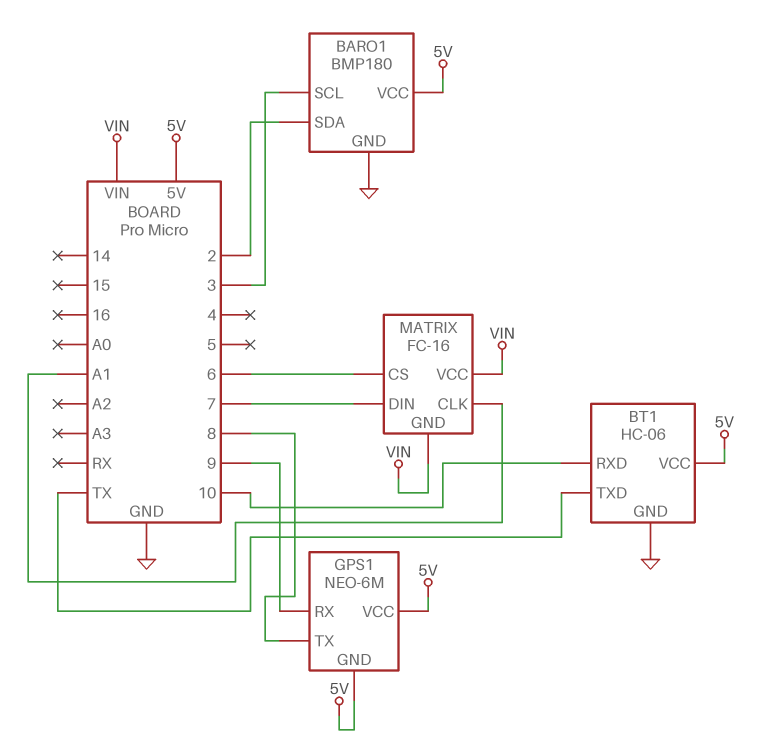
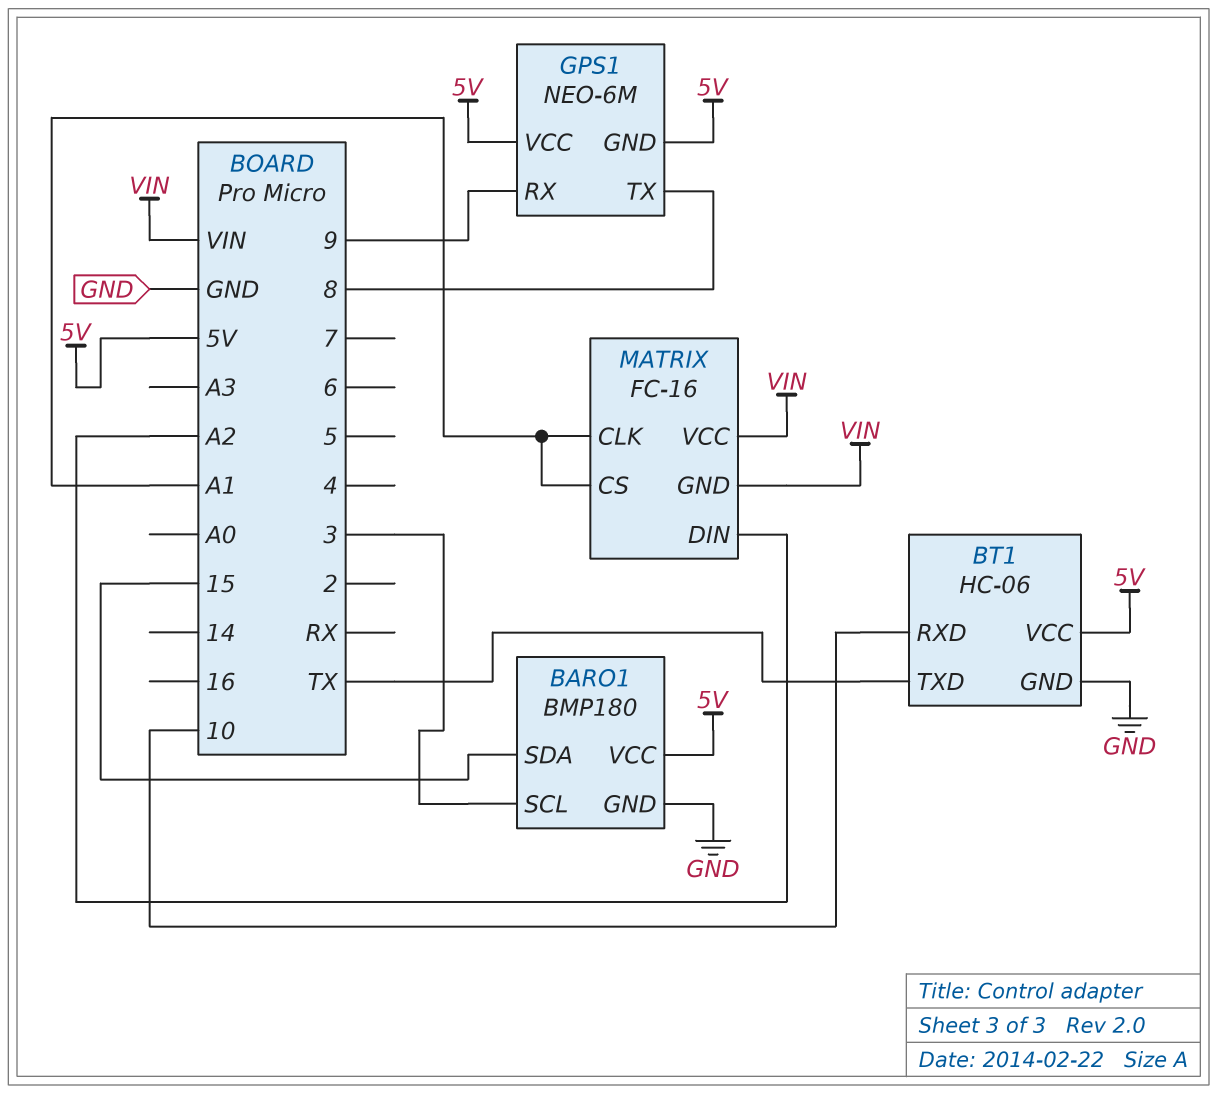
BARO1 pin SDA: 2 -> 15
MATRIX pin CS: 6 -> A1
MATRIX pin DIN: 7 -> A2

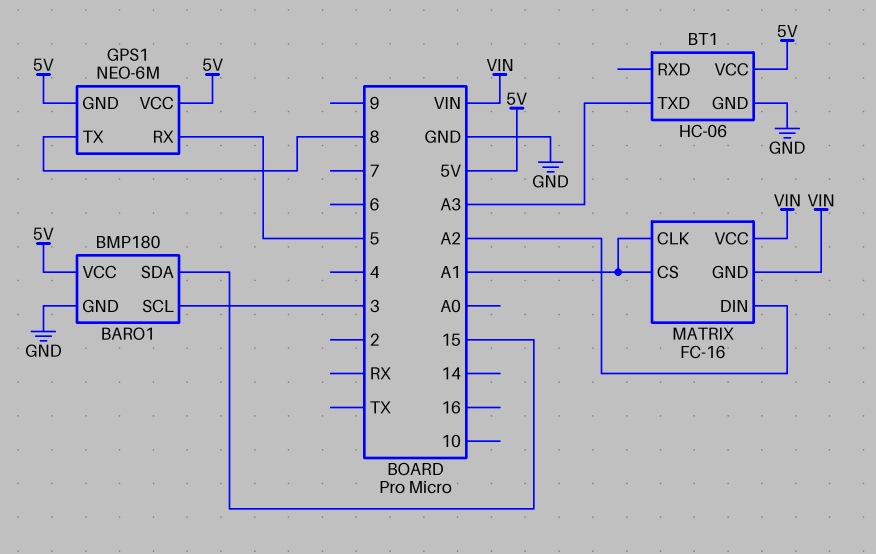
BT1 pin RXD: 10 -> none
BT1 pin TXD: TX -> A3
GPS1 pin RX: 9 -> 5

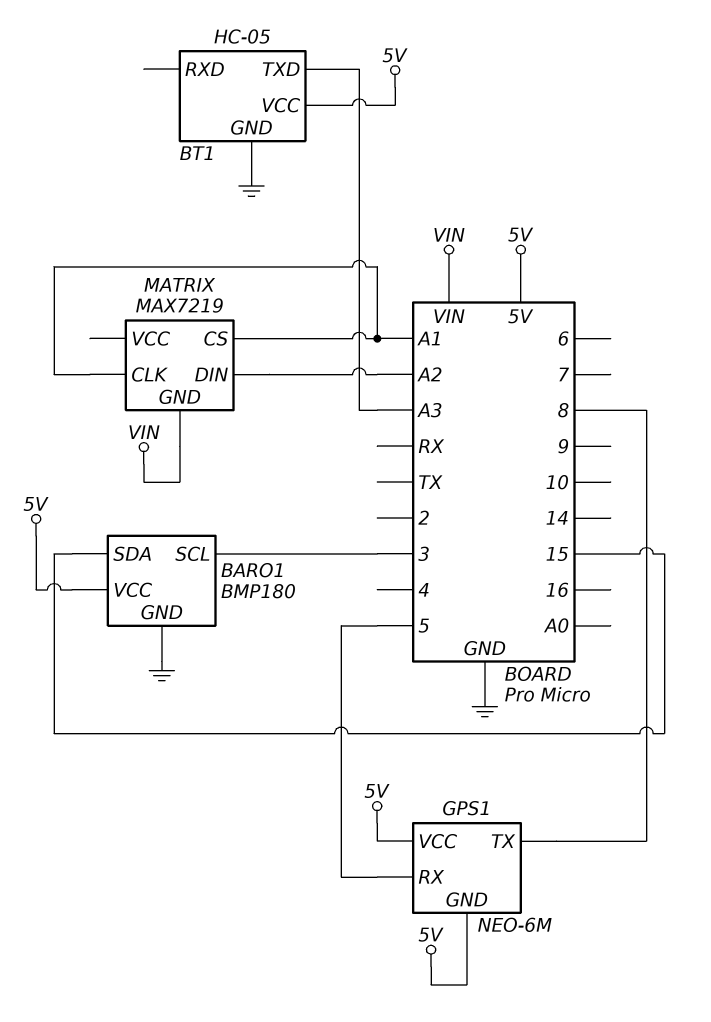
BT1: HC-06 -> HC-05
MATRIX: FC-16 -> MAX7219
MATRIX pin VCC: VIN -> none

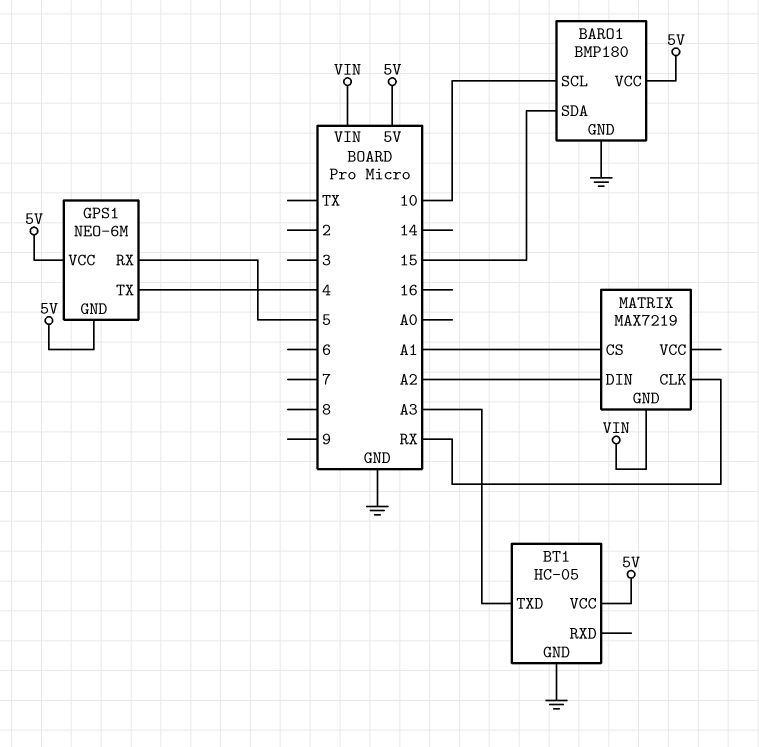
BARO1 pin SCL: 3 -> 10
GPS1 pin TX: 8 -> 4
MATRIX pin CLK: A1 -> RX

